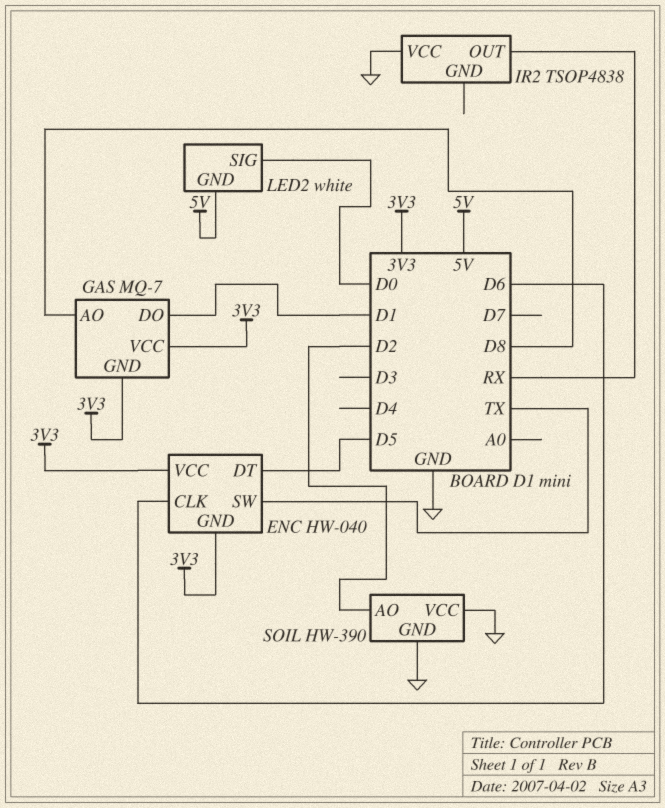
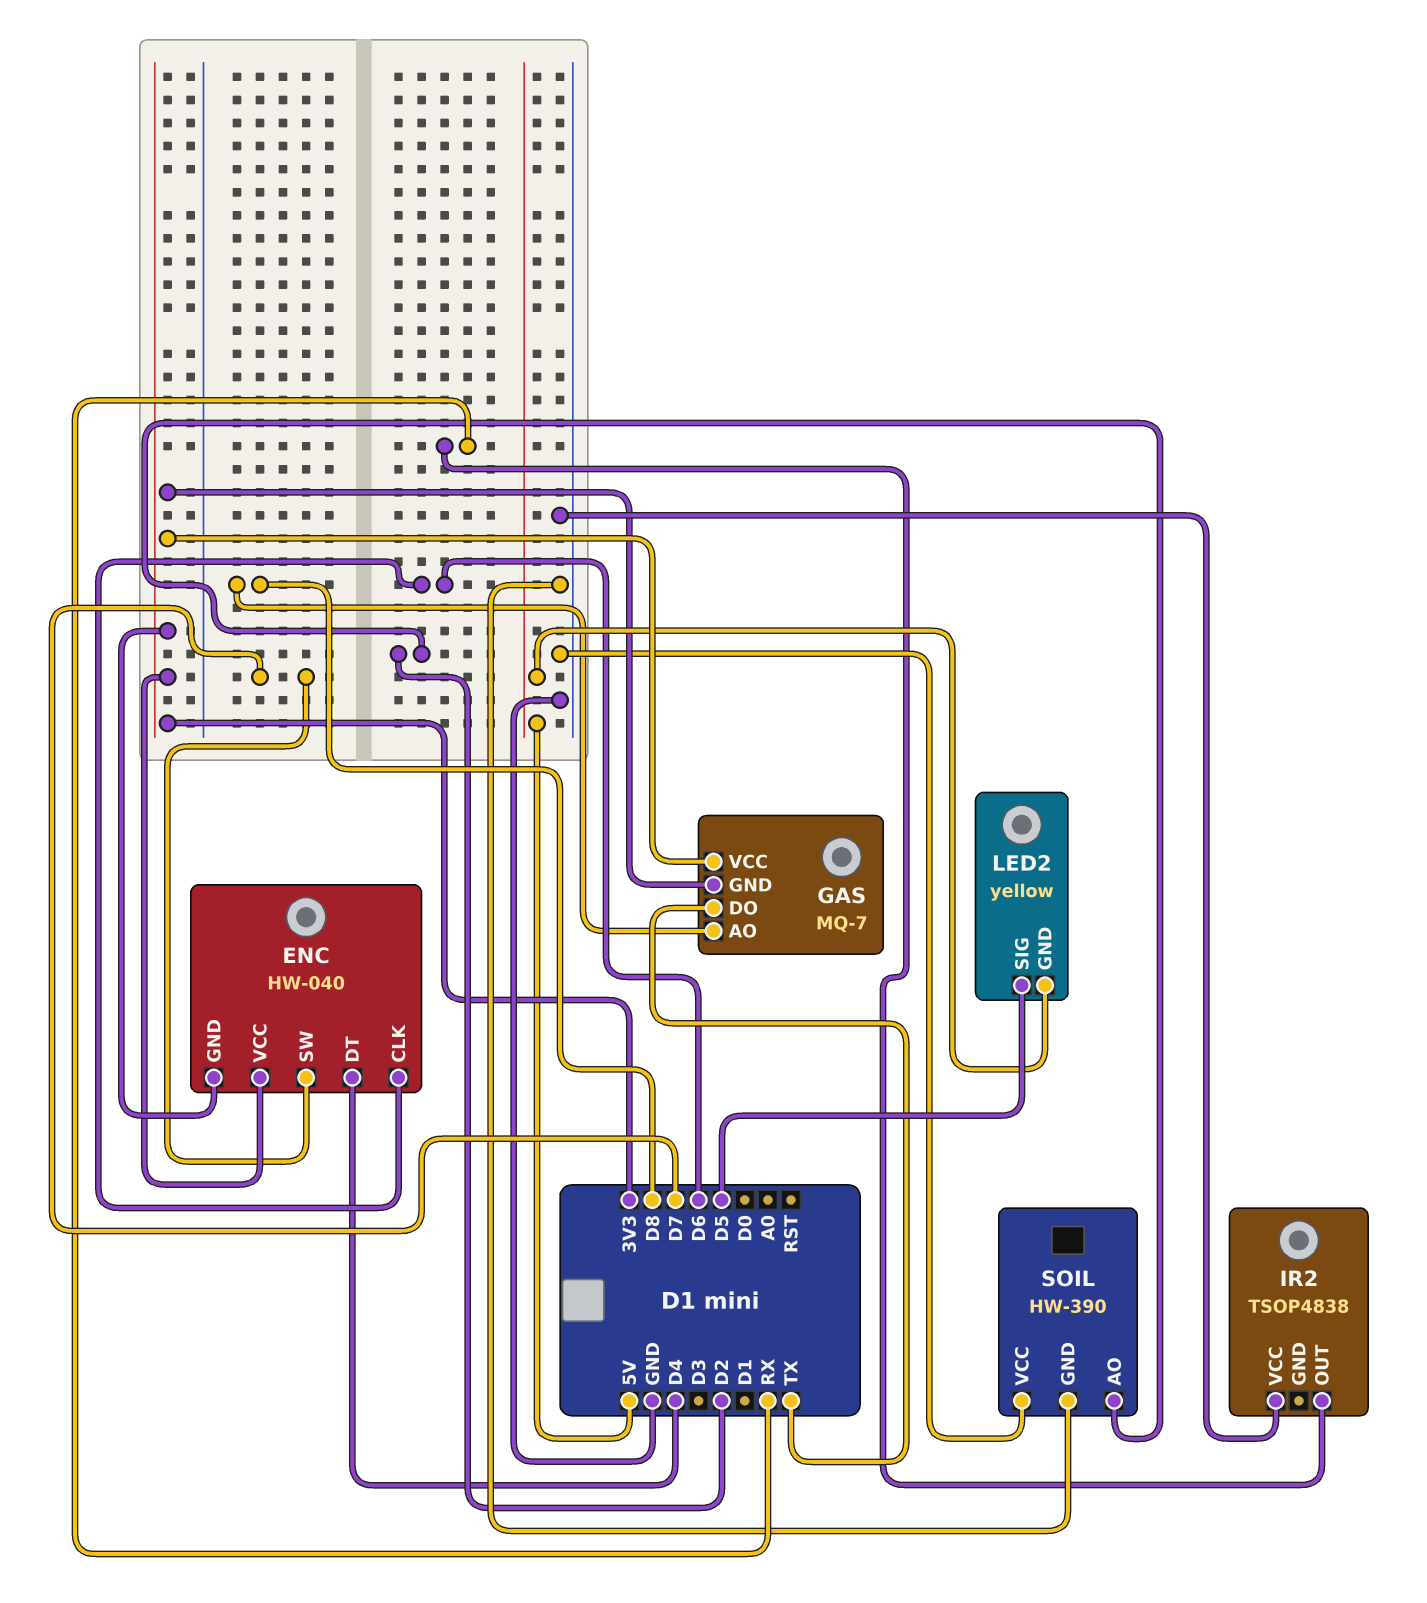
ENC pin DT: D5 -> D4
ENC pin SW: TX -> D7
GAS pin DO: D1 -> TX
LED2: white -> yellow
LED2 pin SIG: D0 -> D5

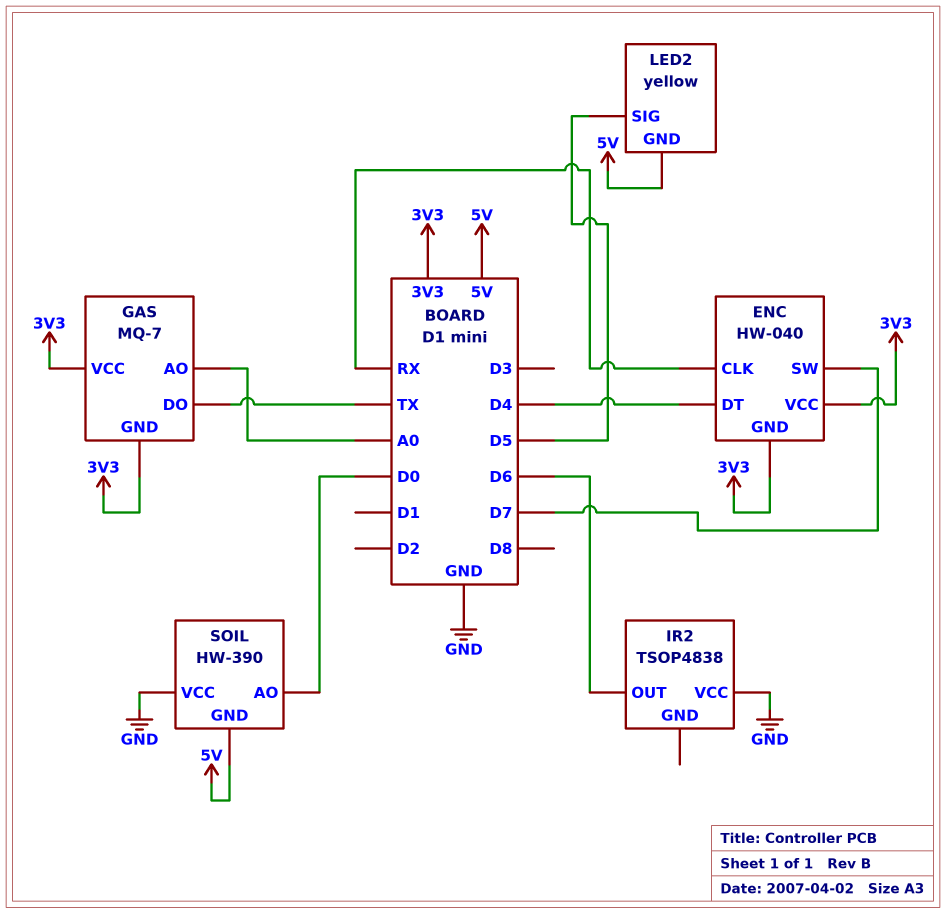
ENC pin CLK: D6 -> RX
GAS pin AO: D8 -> A0
IR2 pin OUT: RX -> D6
SOIL pin AO: D2 -> D0
SOIL pin GND: GND -> 5V

